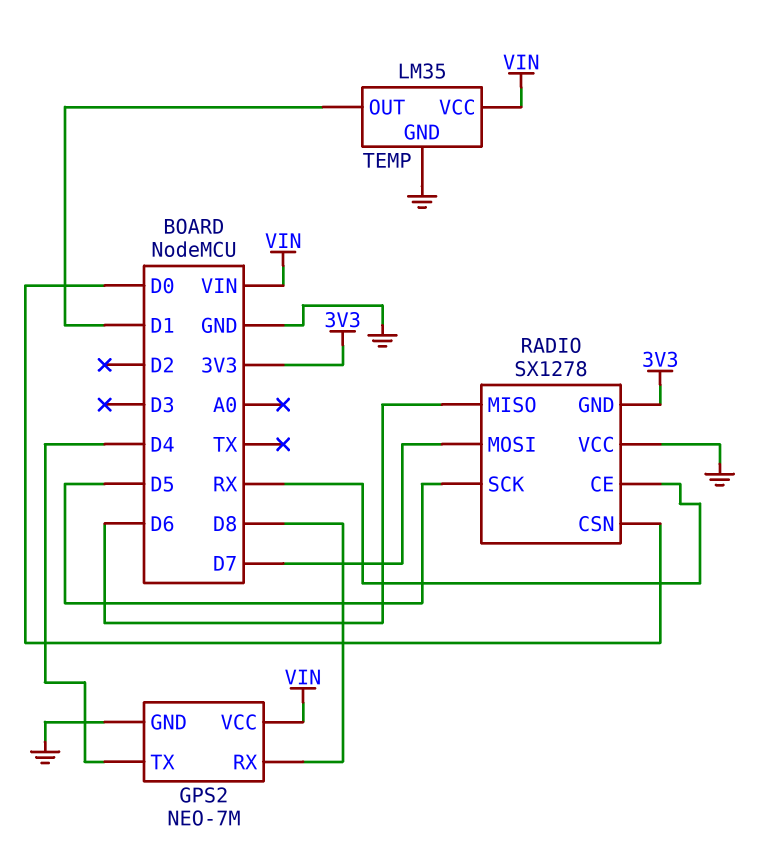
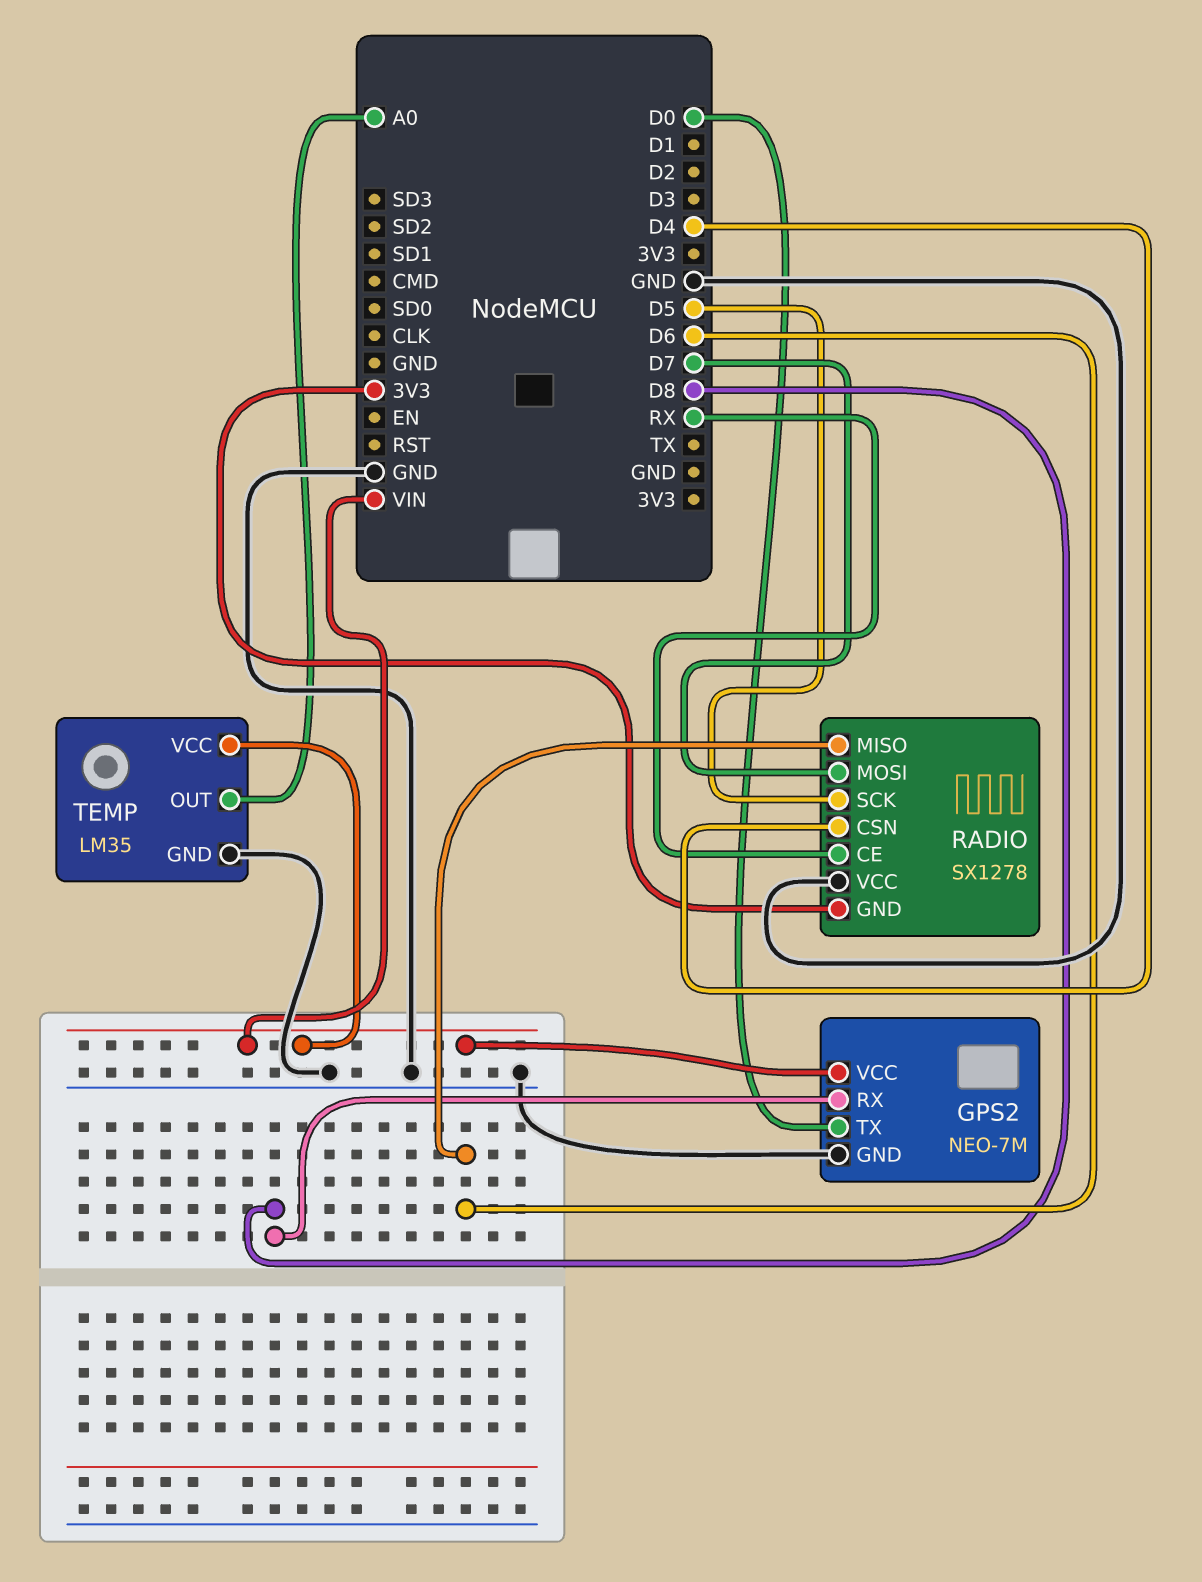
GPS2 pin TX: D4 -> D0
RADIO pin CSN: D0 -> D4
TEMP pin OUT: D1 -> A0

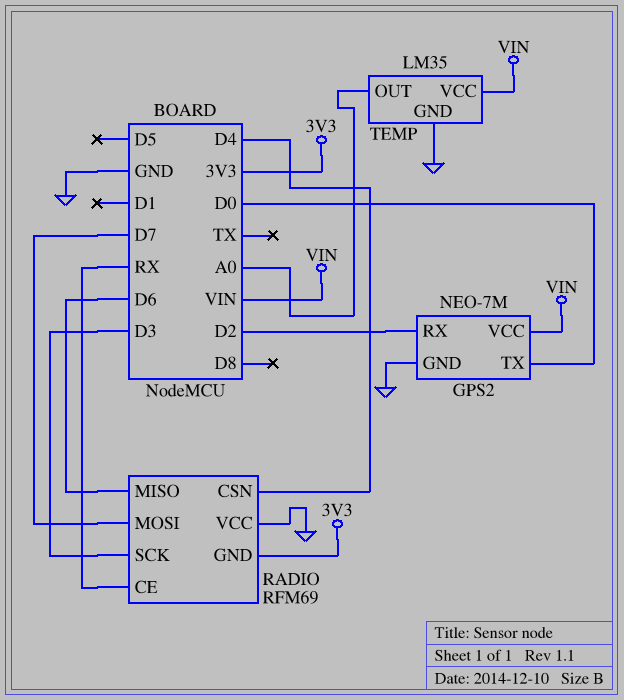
GPS2 pin RX: D8 -> D2
RADIO: SX1278 -> RFM69
RADIO pin SCK: D5 -> D3

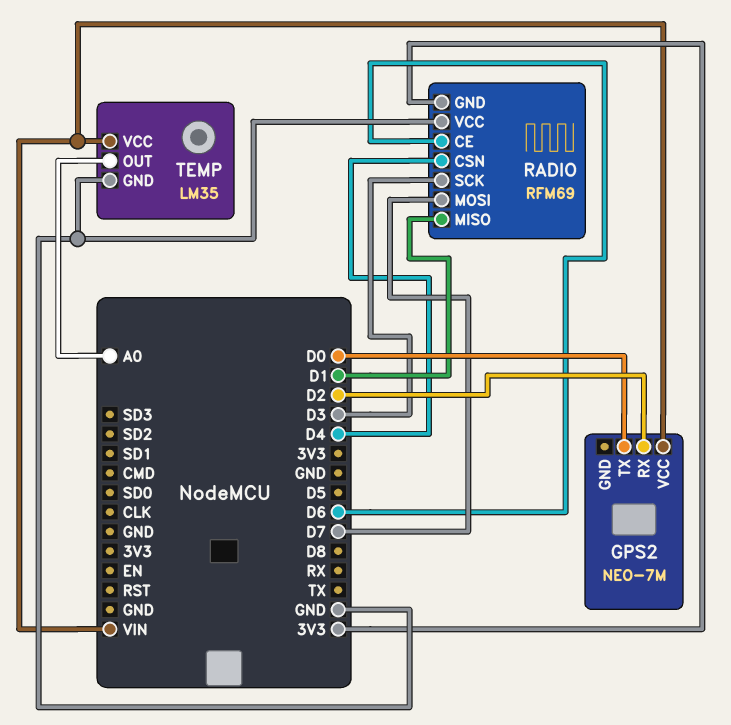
GPS2 pin GND: GND -> none
RADIO pin CE: RX -> D6
RADIO pin MISO: D6 -> D1

